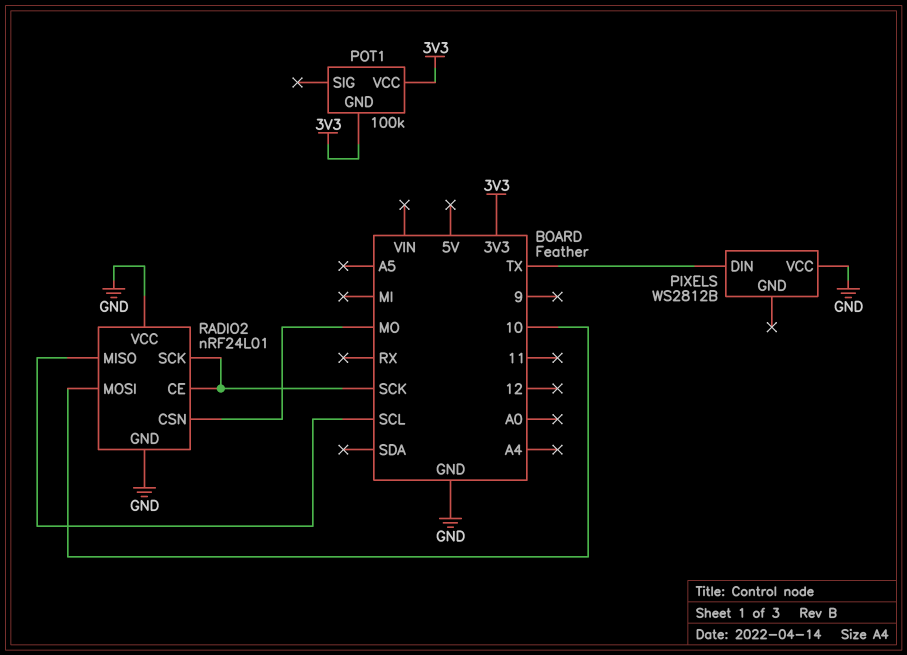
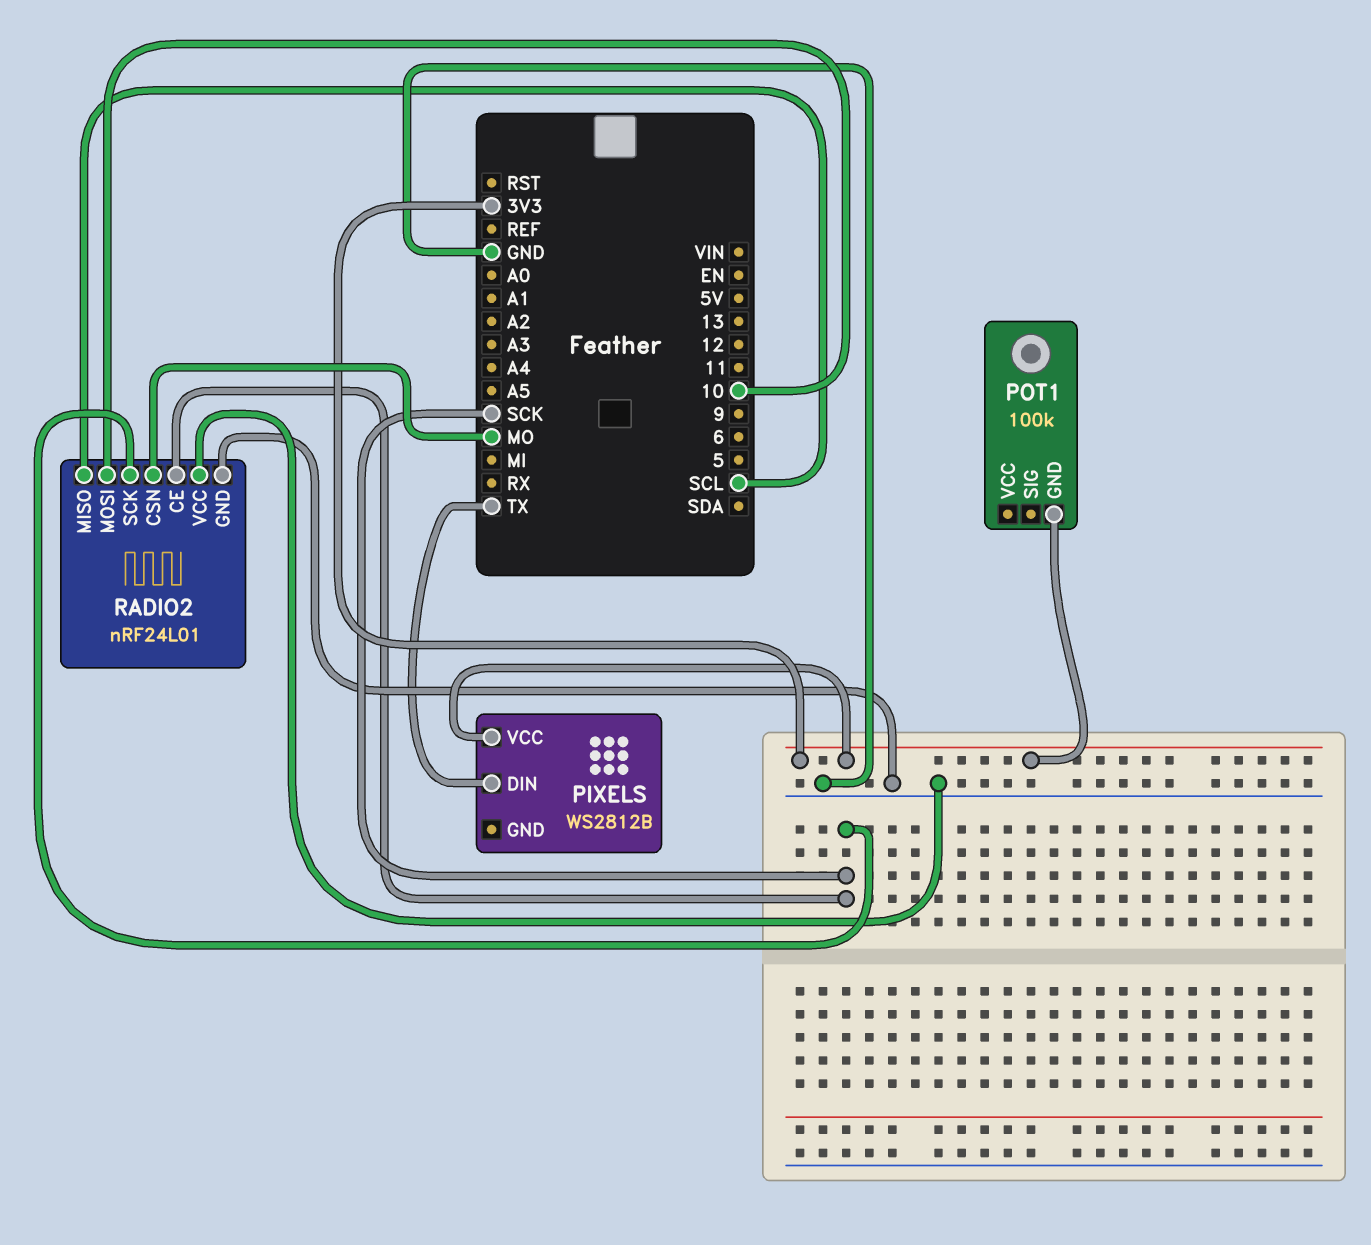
PIXELS pin VCC: GND -> 3V3
POT1 pin VCC: 3V3 -> none

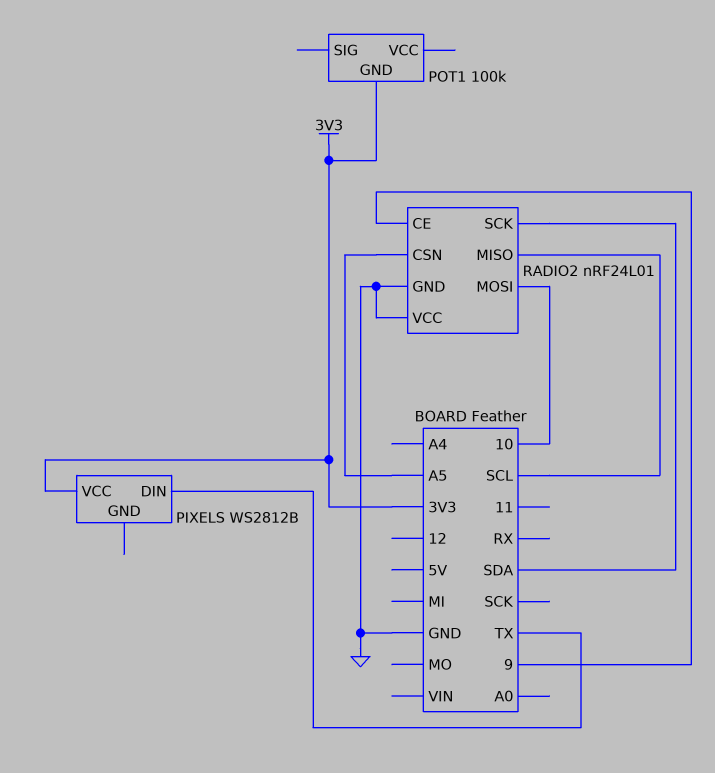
RADIO2 pin CE: SCK -> 9
RADIO2 pin CSN: MO -> A5
RADIO2 pin SCK: SCK -> SDA

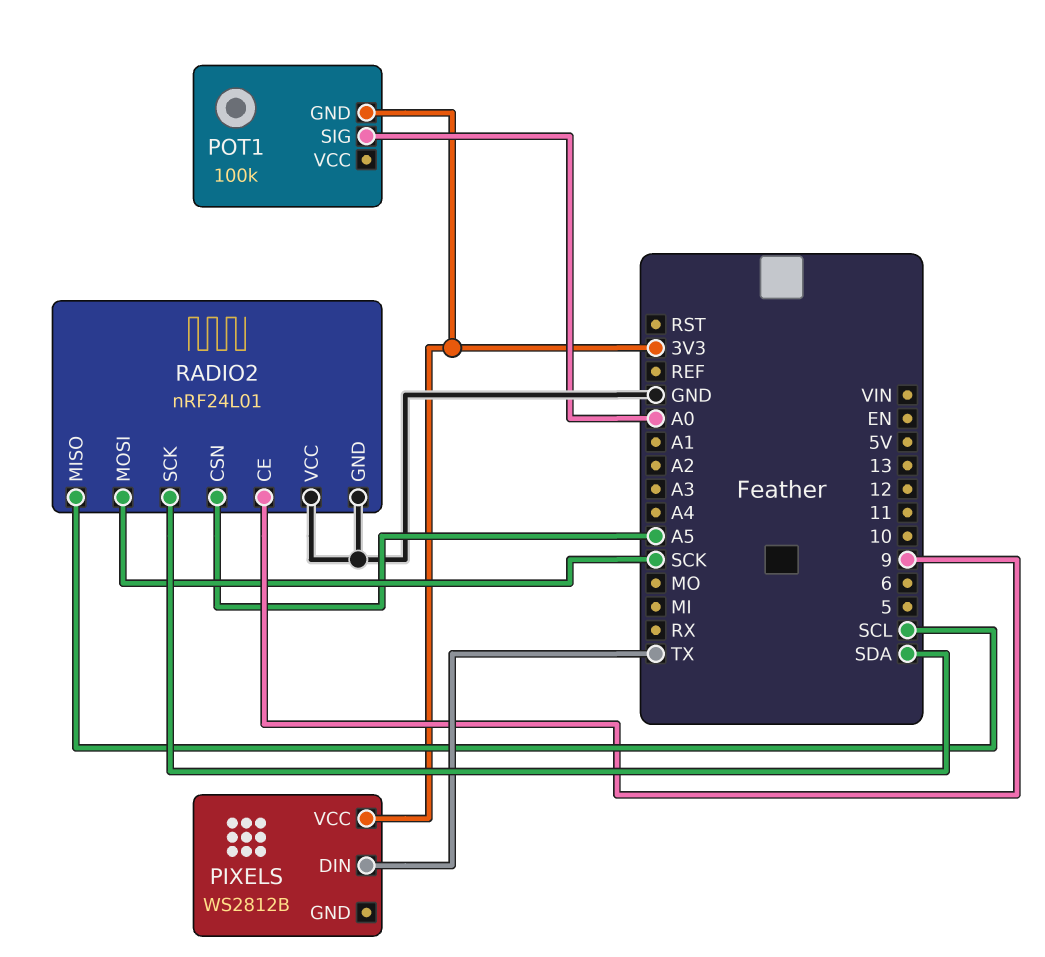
POT1 pin SIG: none -> A0
RADIO2 pin MOSI: 10 -> SCK

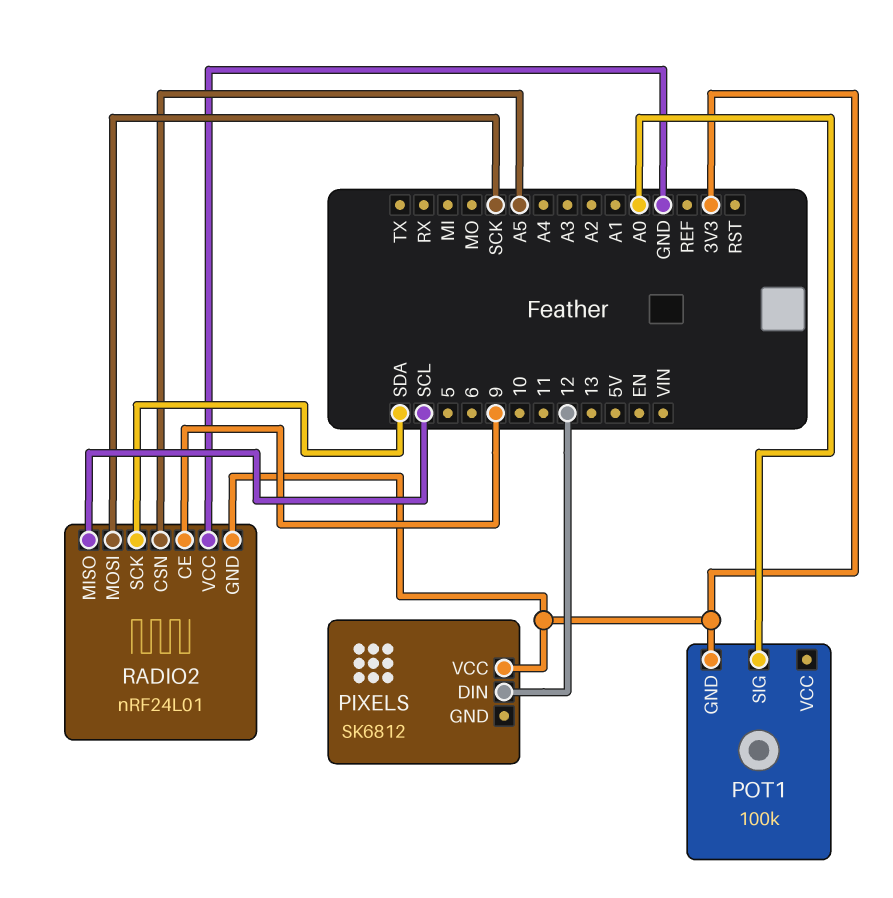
PIXELS: WS2812B -> SK6812
PIXELS pin DIN: TX -> 12
RADIO2 pin GND: GND -> 3V3

